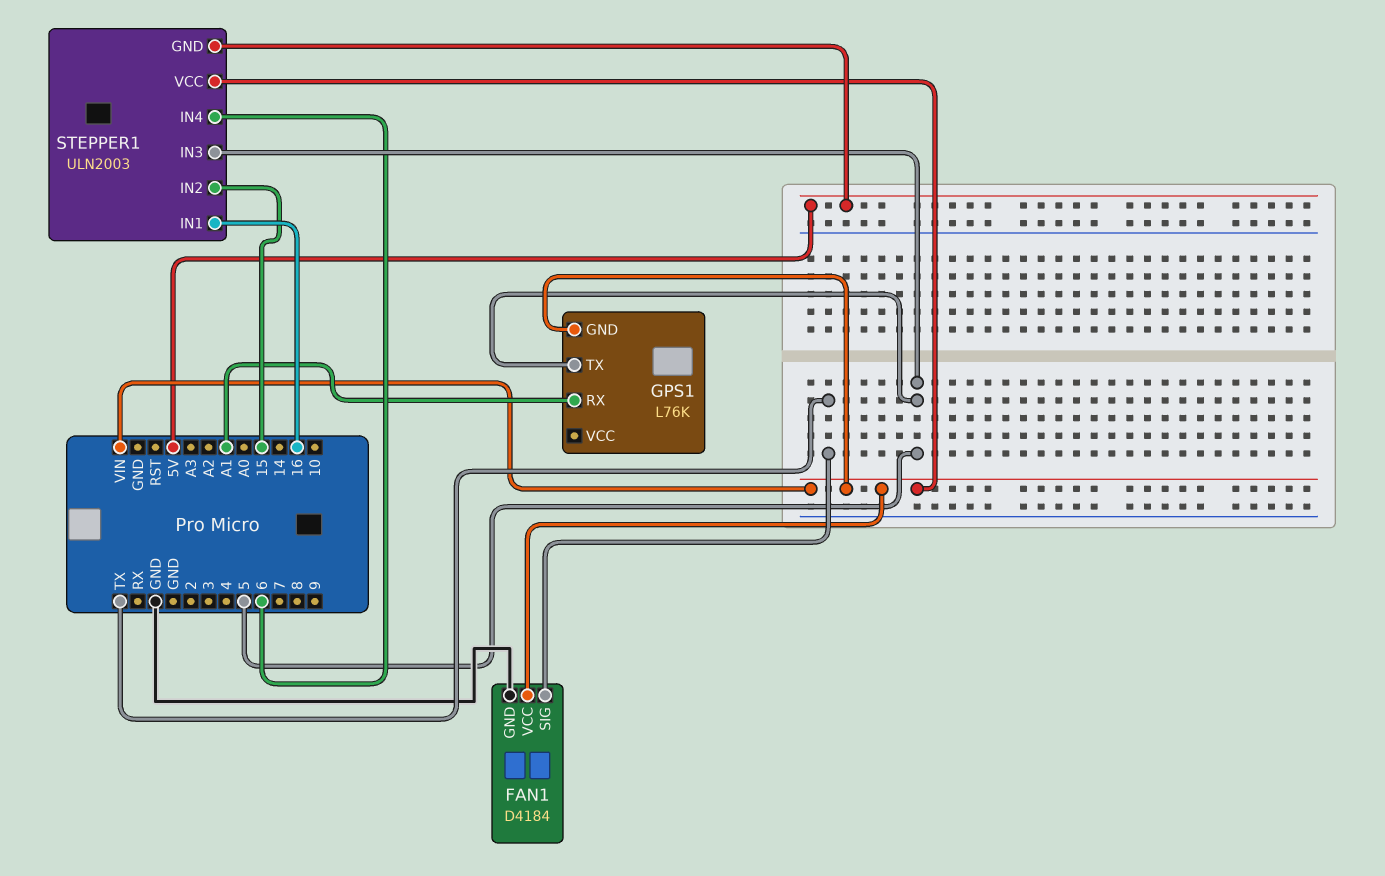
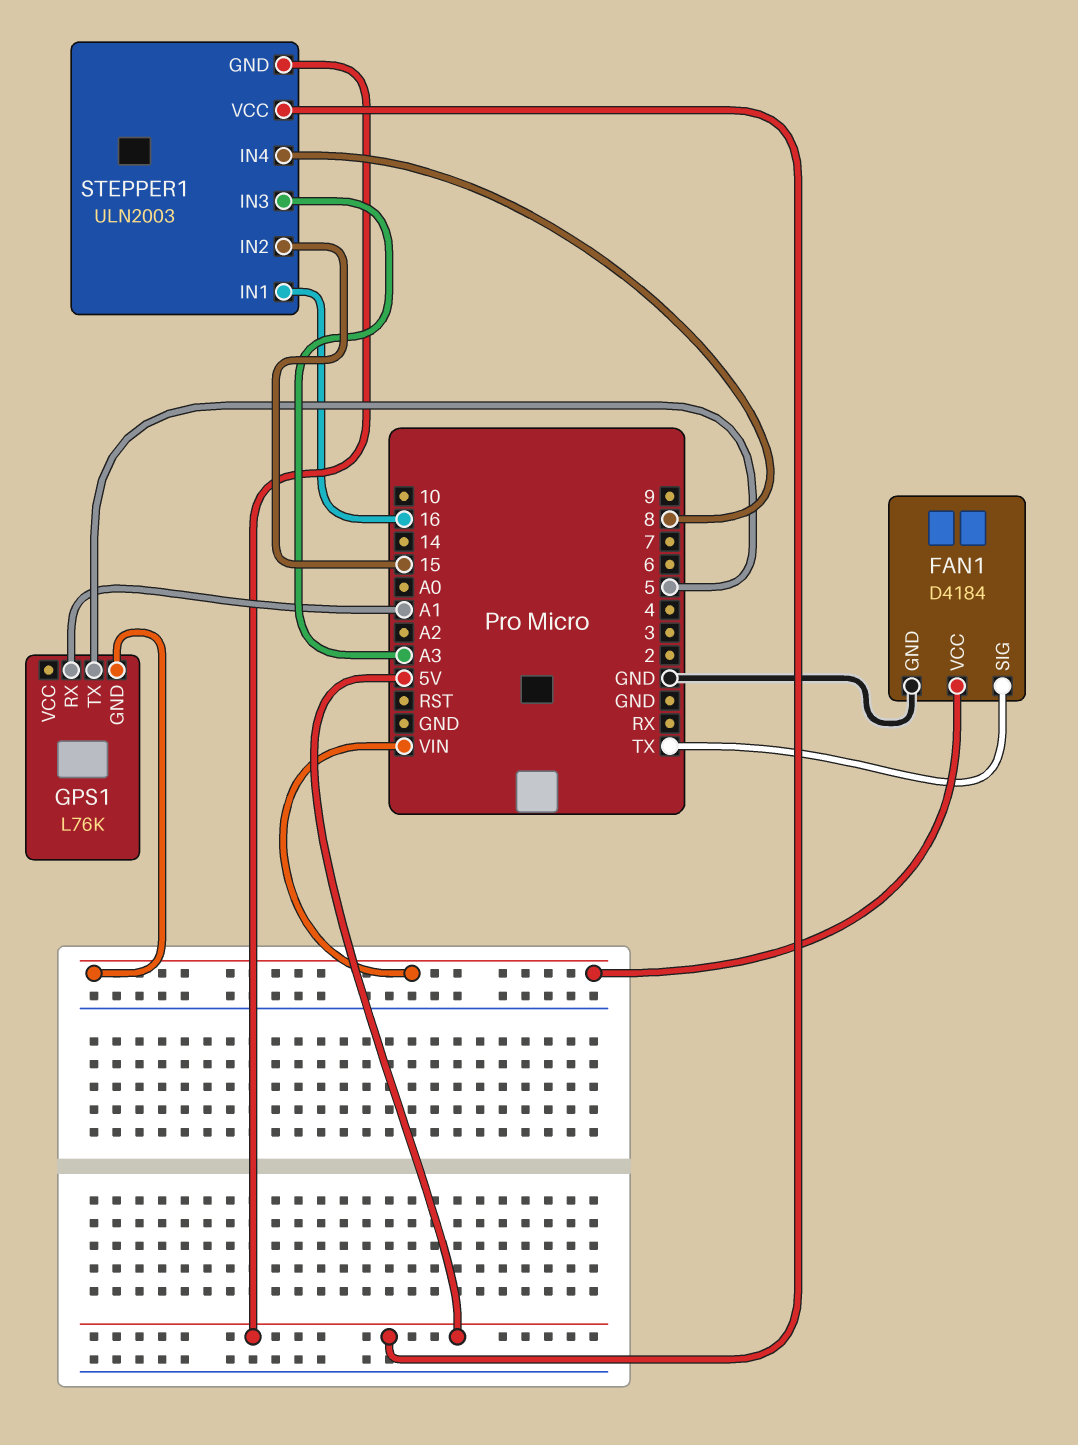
STEPPER1 pin IN3: 5 -> A3
STEPPER1 pin IN4: 6 -> 8
STEPPER1 pin VCC: VIN -> 5V

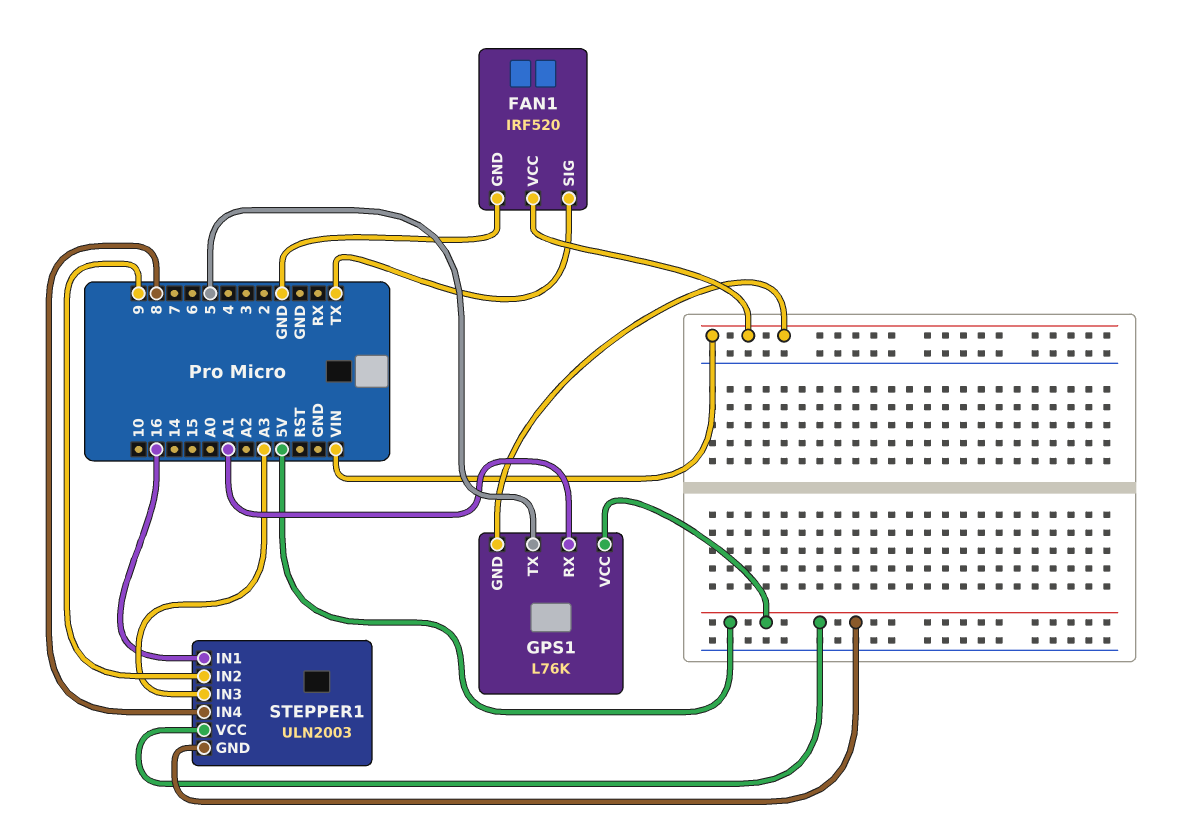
FAN1: D4184 -> IRF520
GPS1 pin VCC: none -> 5V
STEPPER1 pin IN2: 15 -> 9

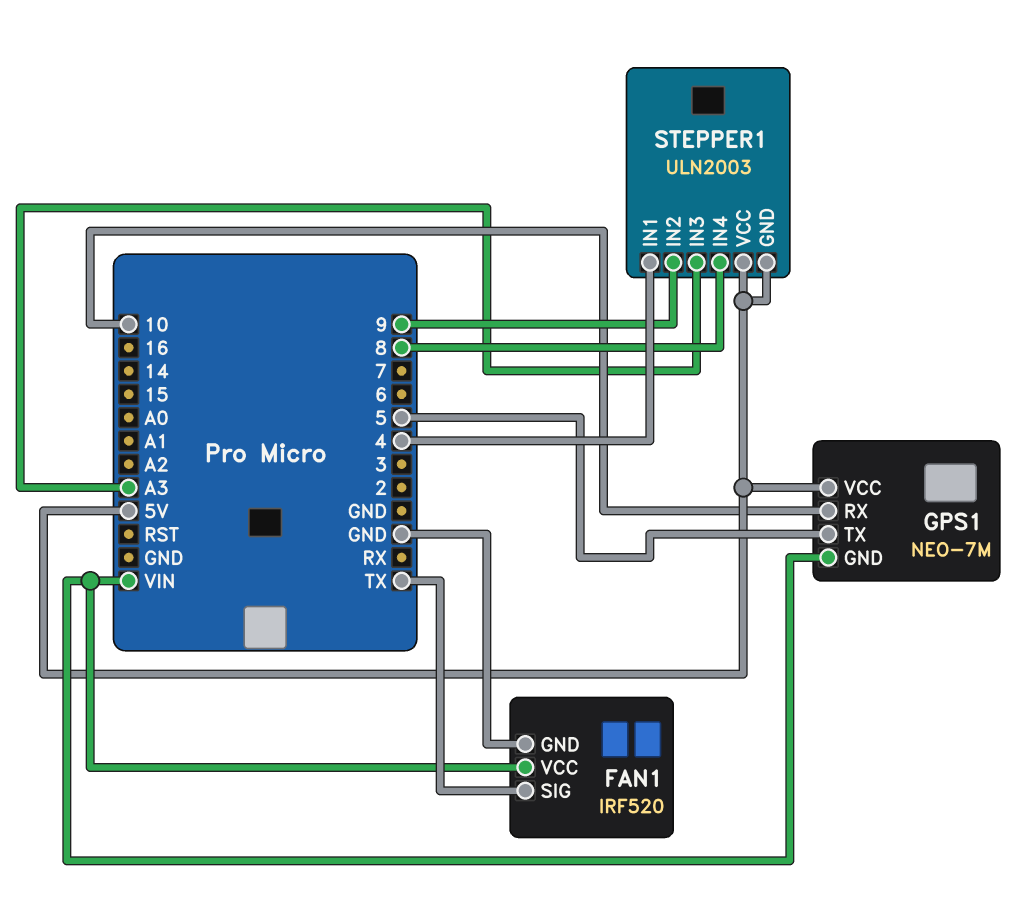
GPS1: L76K -> NEO-7M
GPS1 pin RX: A1 -> 10
STEPPER1 pin IN1: 16 -> 4

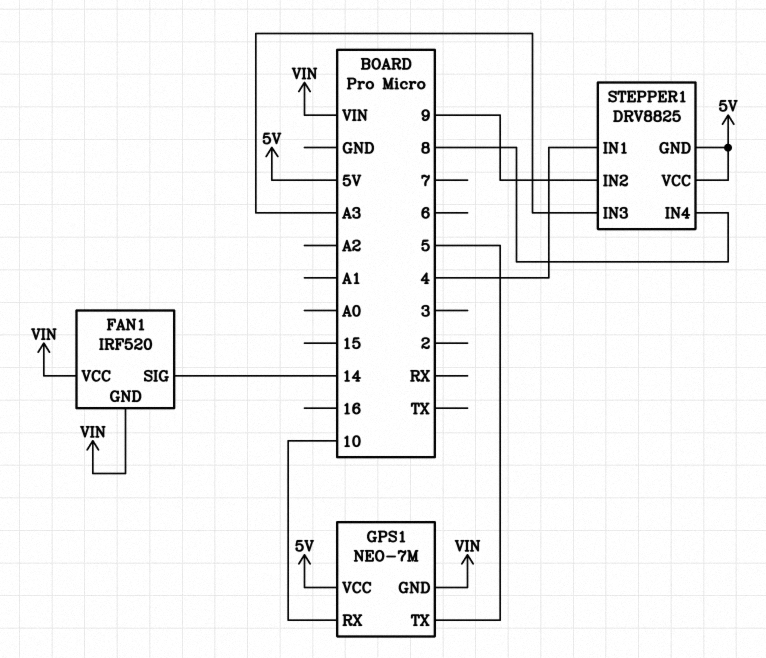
FAN1 pin GND: GND -> VIN
FAN1 pin SIG: TX -> 14
STEPPER1: ULN2003 -> DRV8825

